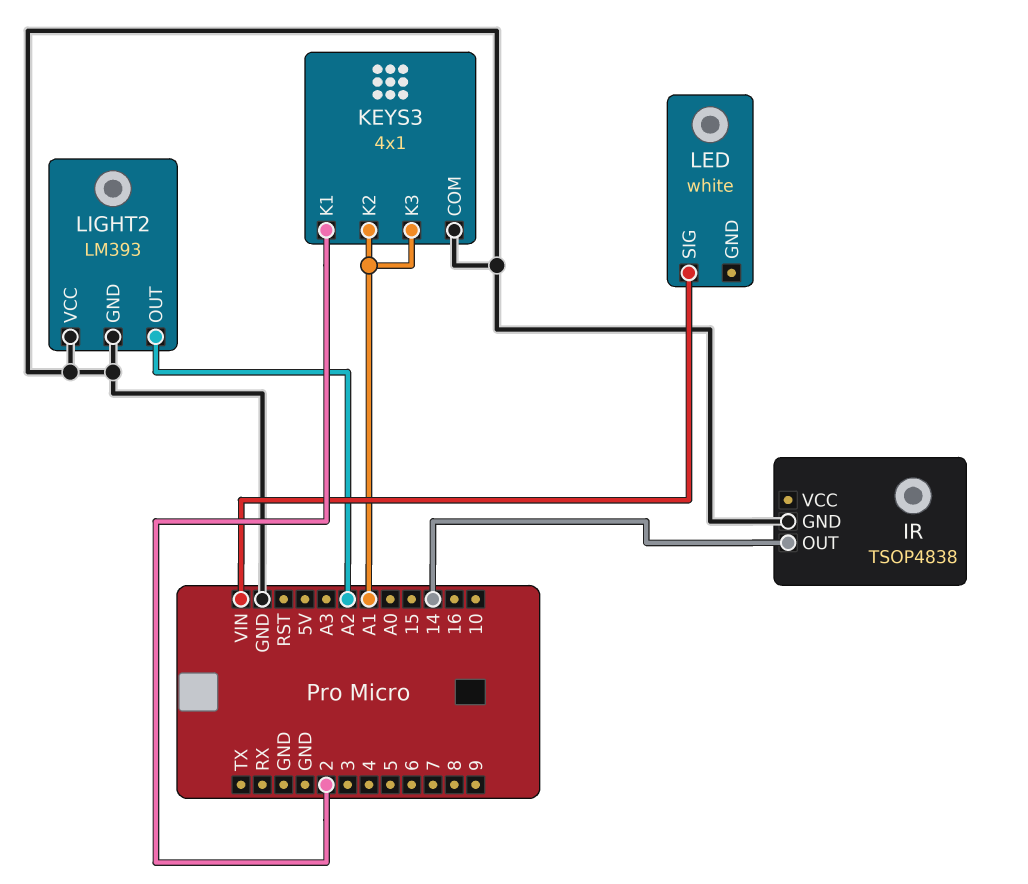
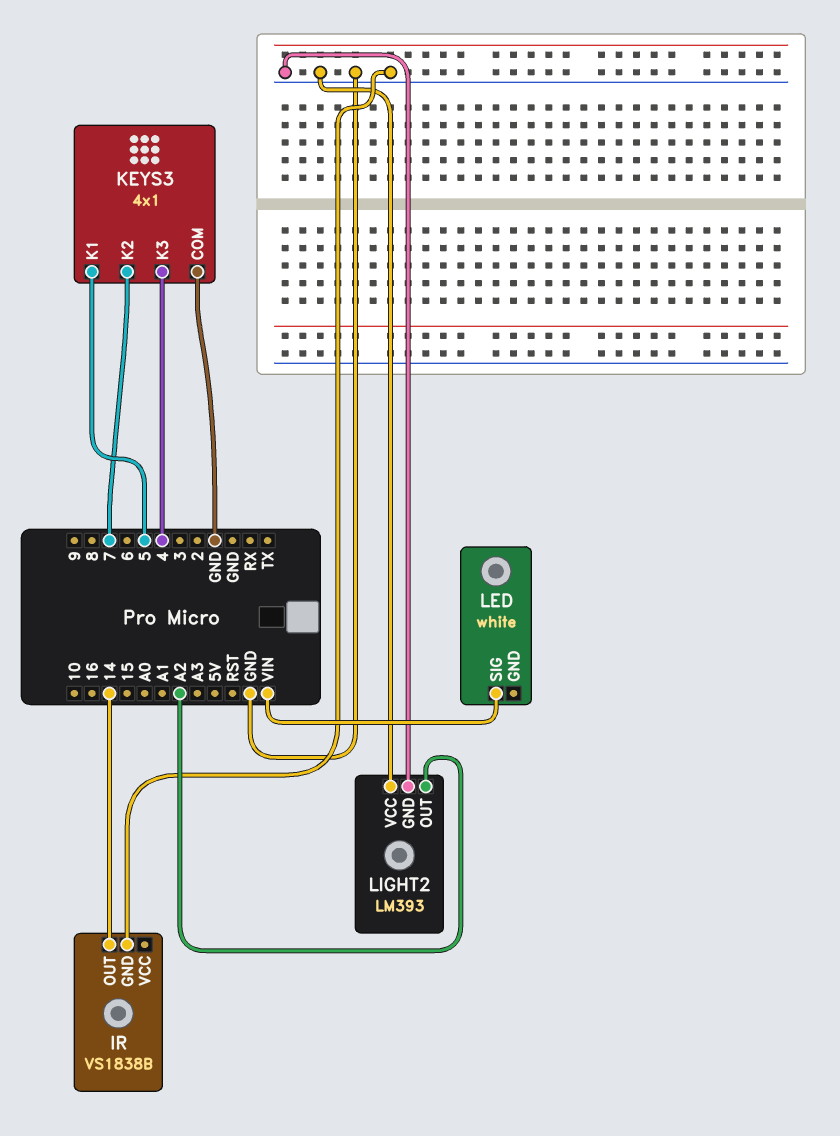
IR: TSOP4838 -> VS1838B
KEYS3 pin K1: 2 -> 5
KEYS3 pin K2: A1 -> 7
KEYS3 pin K3: A1 -> 4

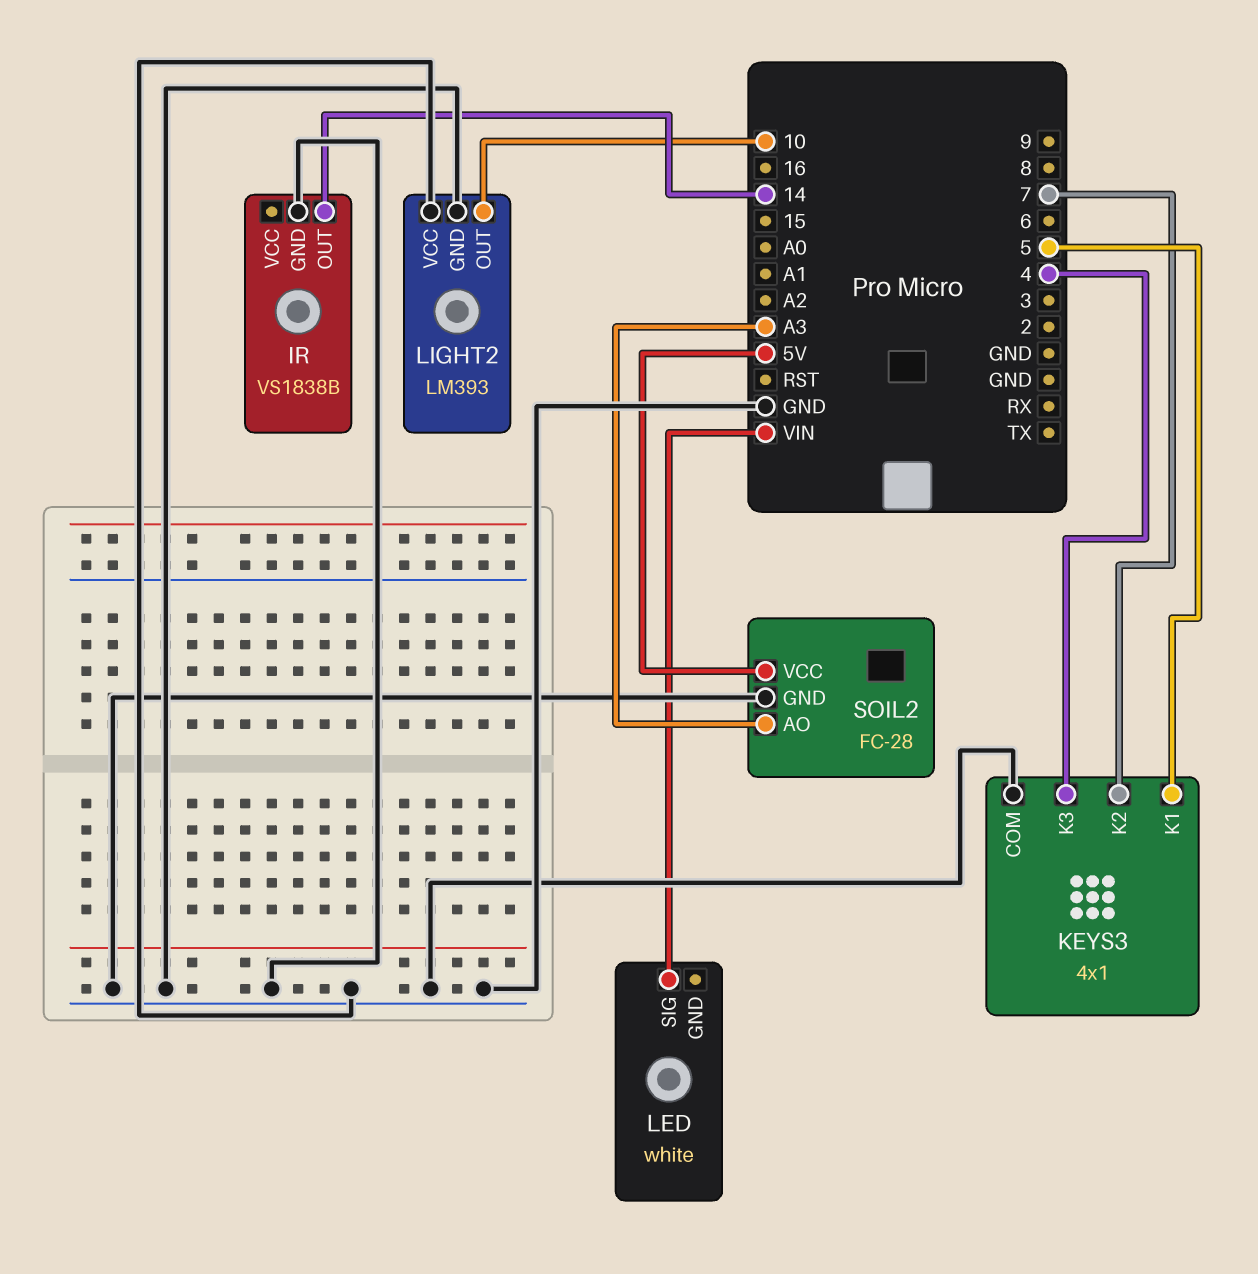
LIGHT2 pin OUT: A2 -> 10
SOIL2: none -> FC-28
SOIL2 pin AO: none -> A3
SOIL2 pin GND: none -> GND
SOIL2 pin VCC: none -> 5V

